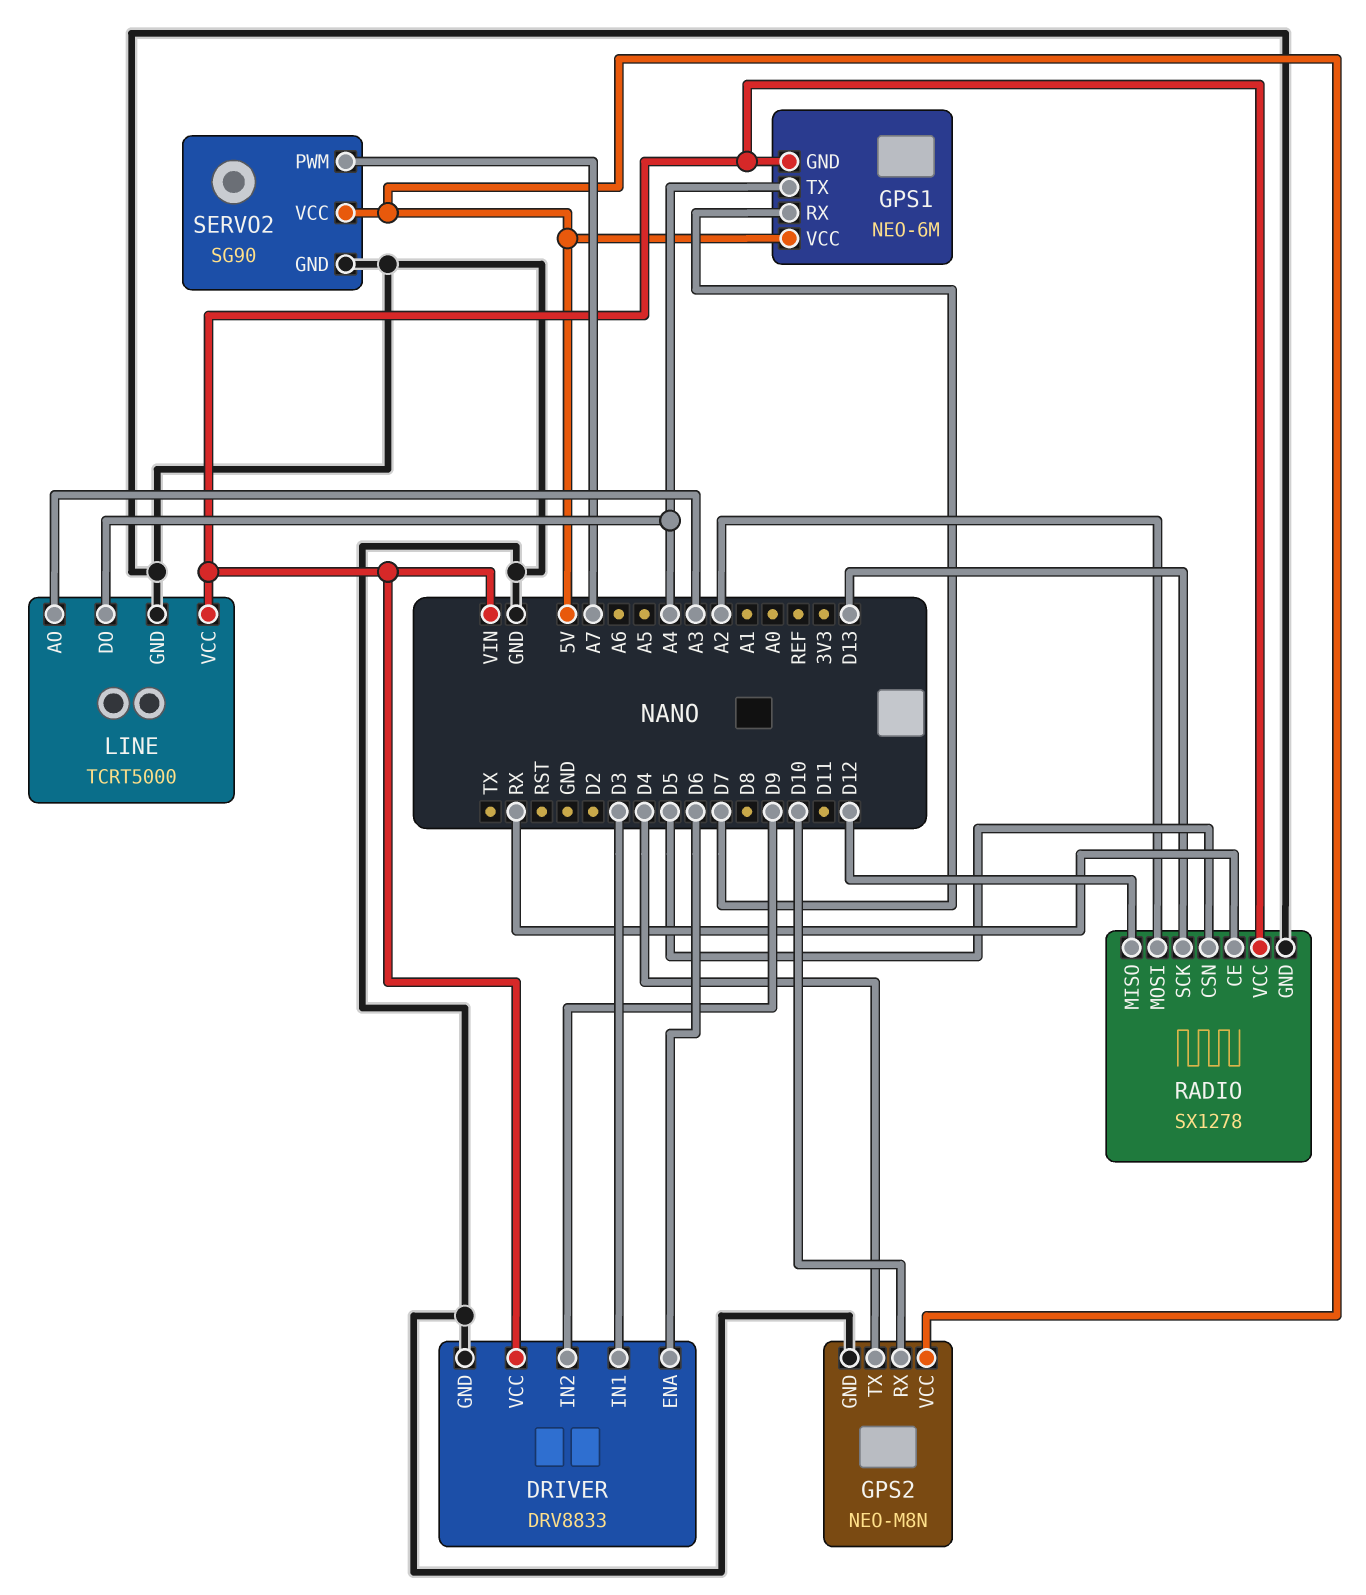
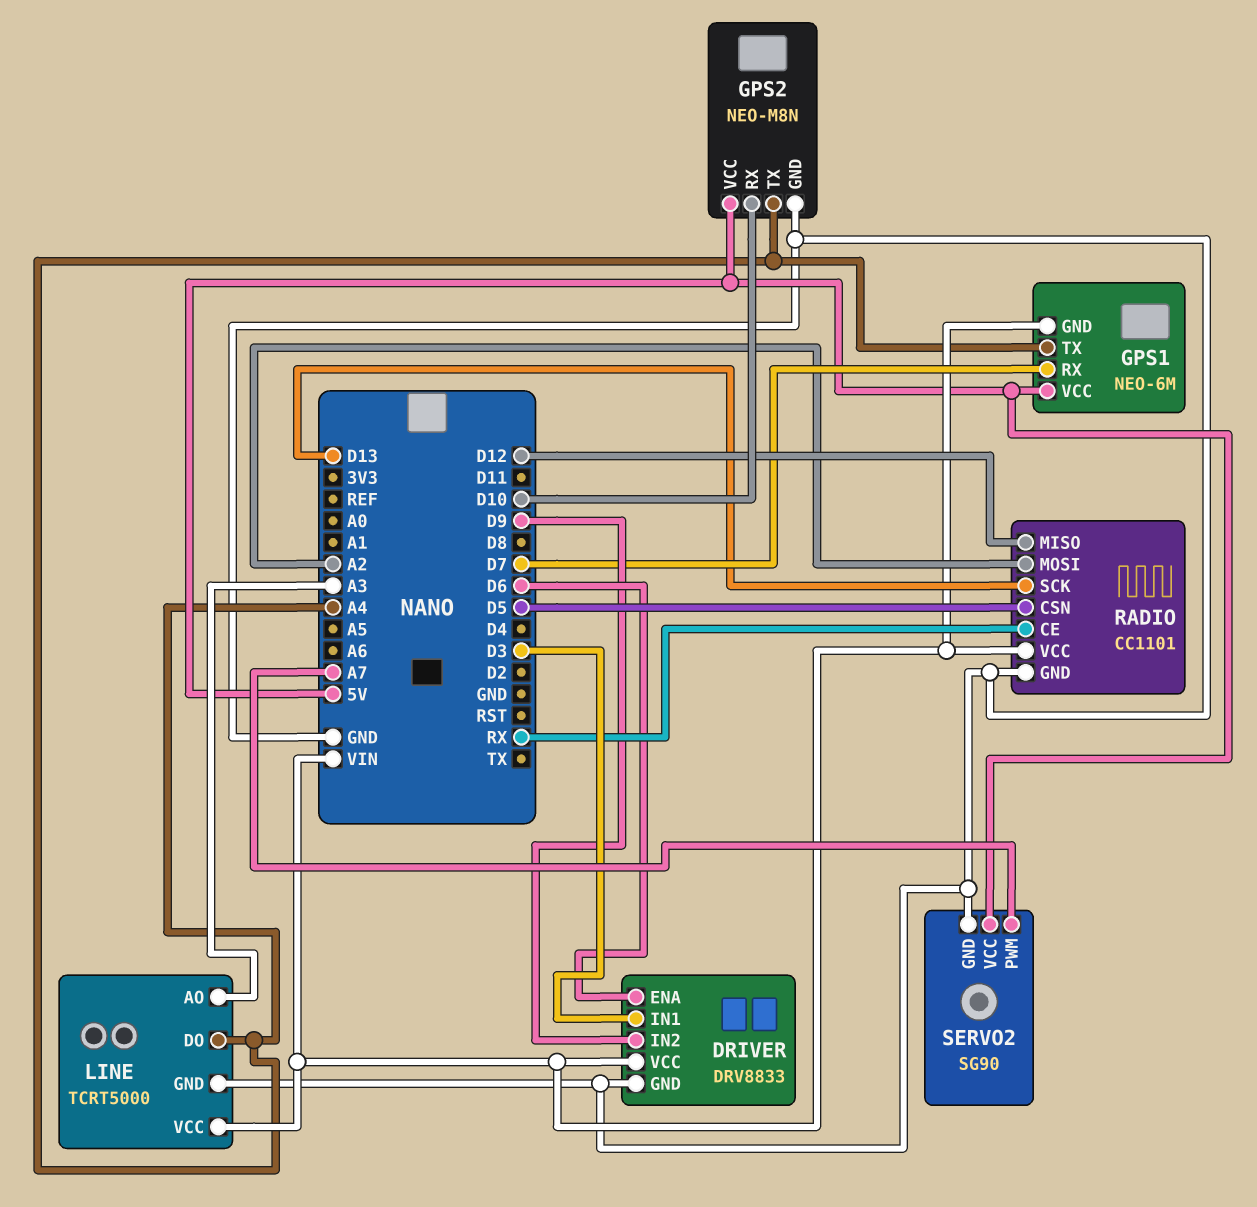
GPS2 pin TX: D4 -> A4
RADIO: SX1278 -> CC1101

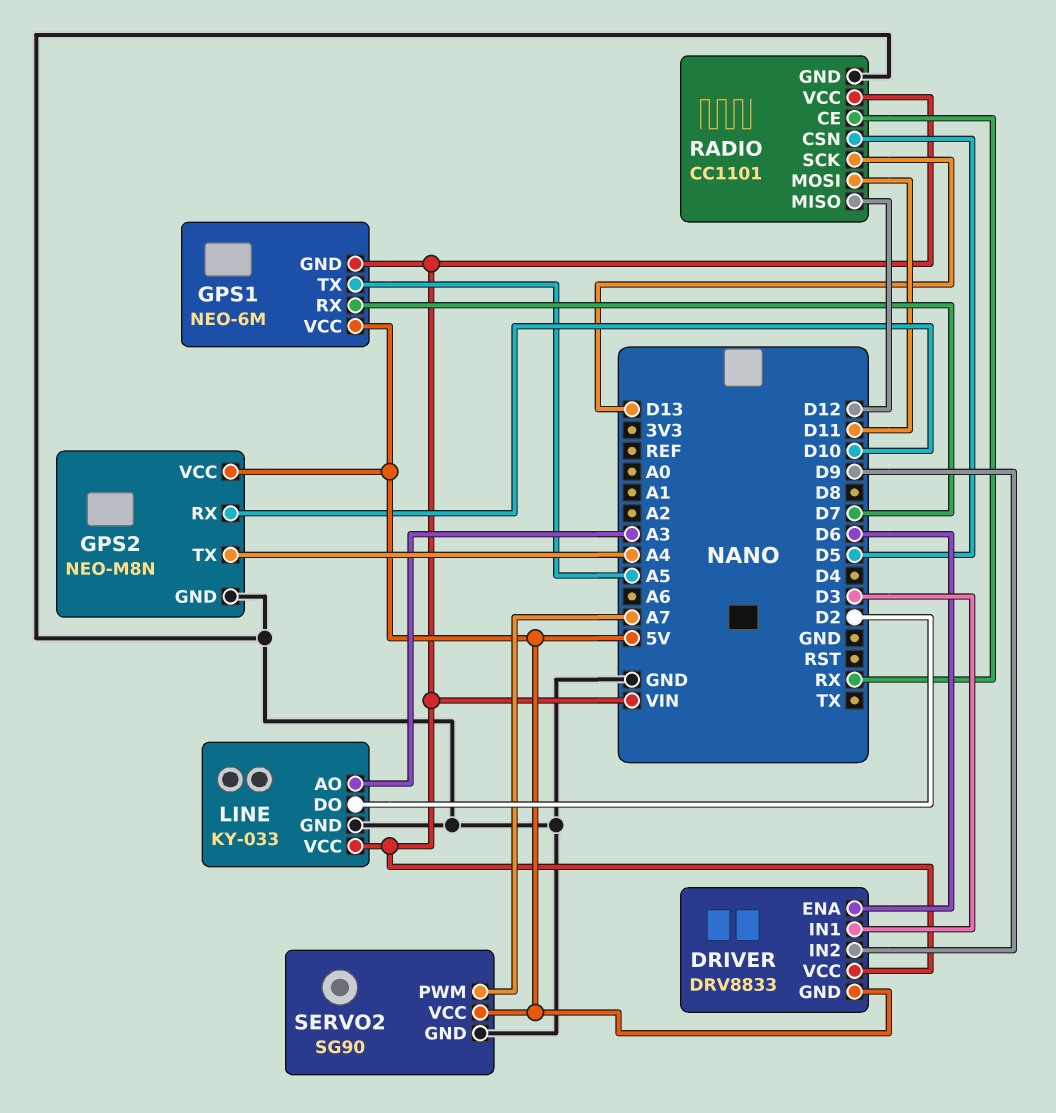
DRIVER pin GND: GND -> 5V
GPS1 pin TX: A4 -> A5
LINE: TCRT5000 -> KY-033
LINE pin DO: A4 -> D2
RADIO pin MOSI: A2 -> D11

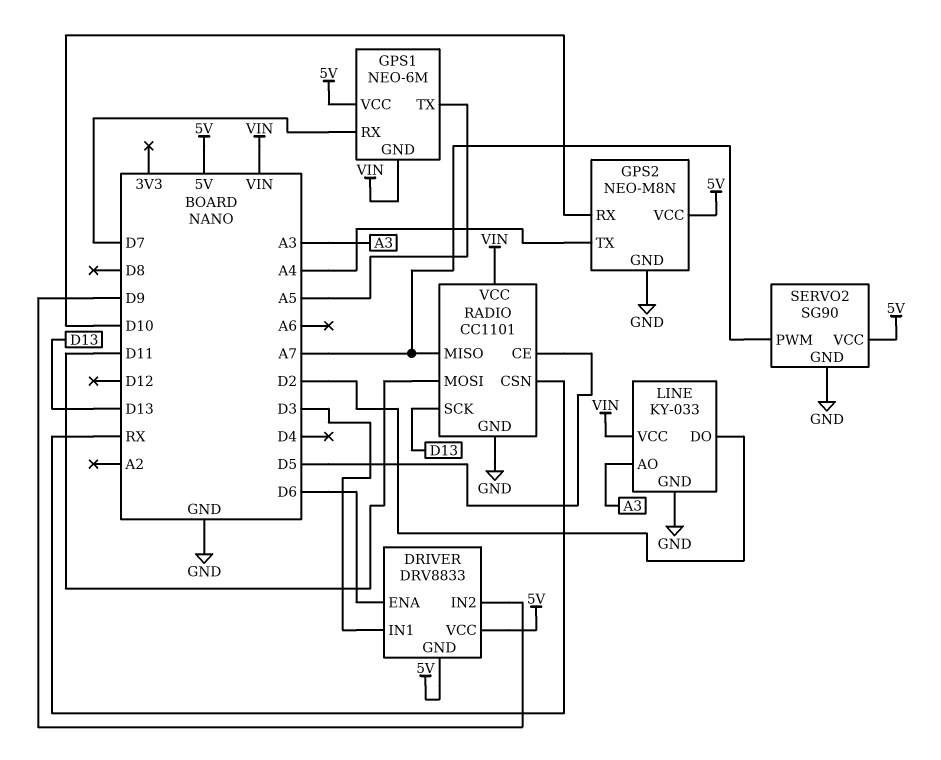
DRIVER pin VCC: VIN -> 5V
RADIO pin CE: RX -> D5
RADIO pin CSN: D5 -> RX
RADIO pin MISO: D12 -> A7

